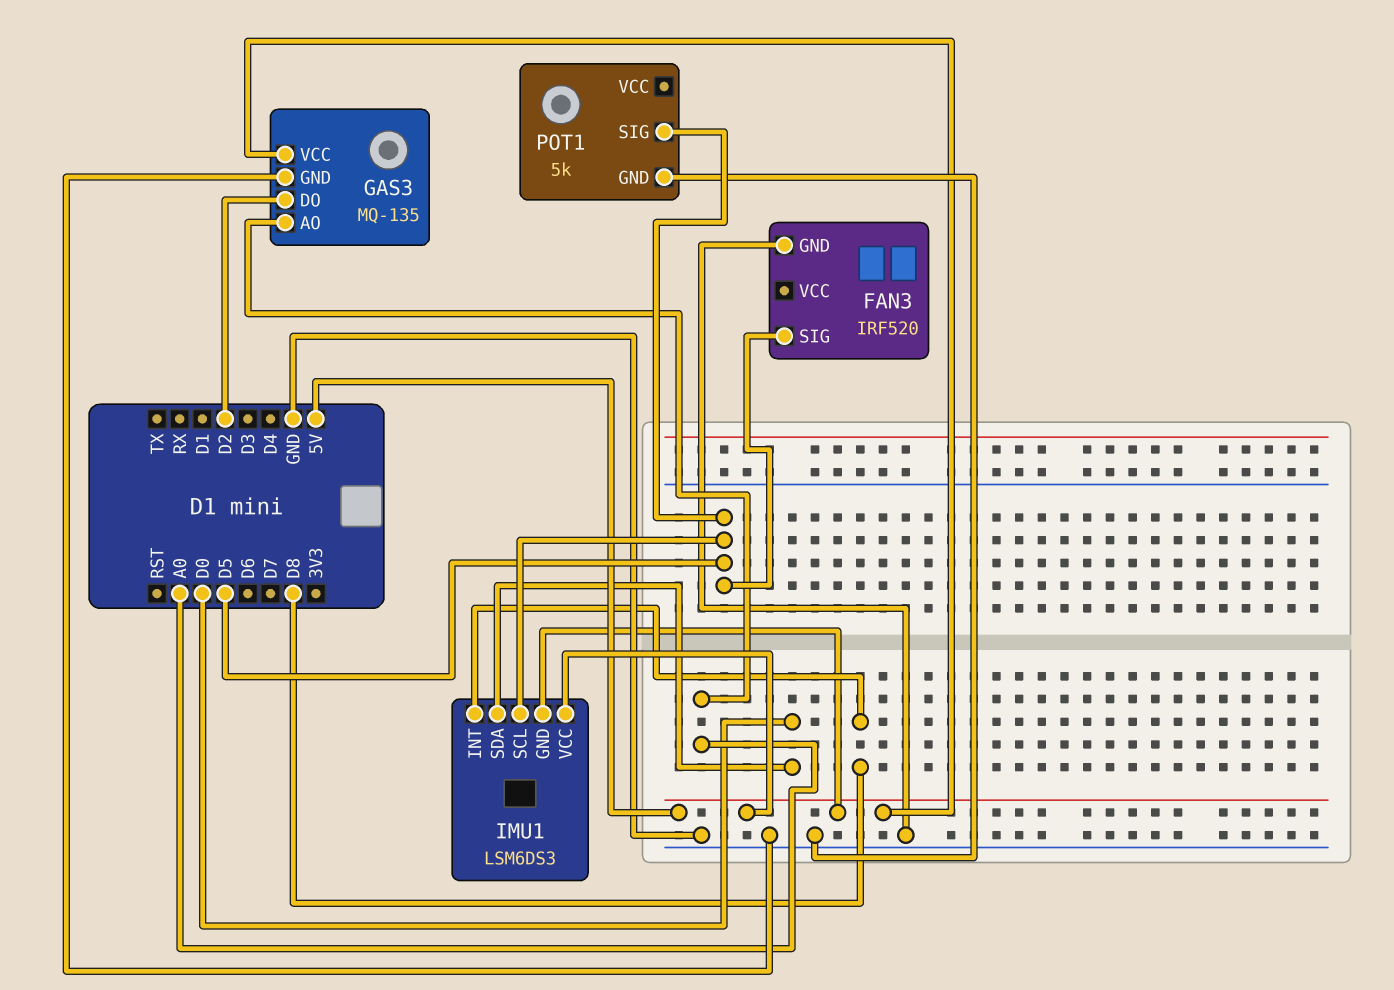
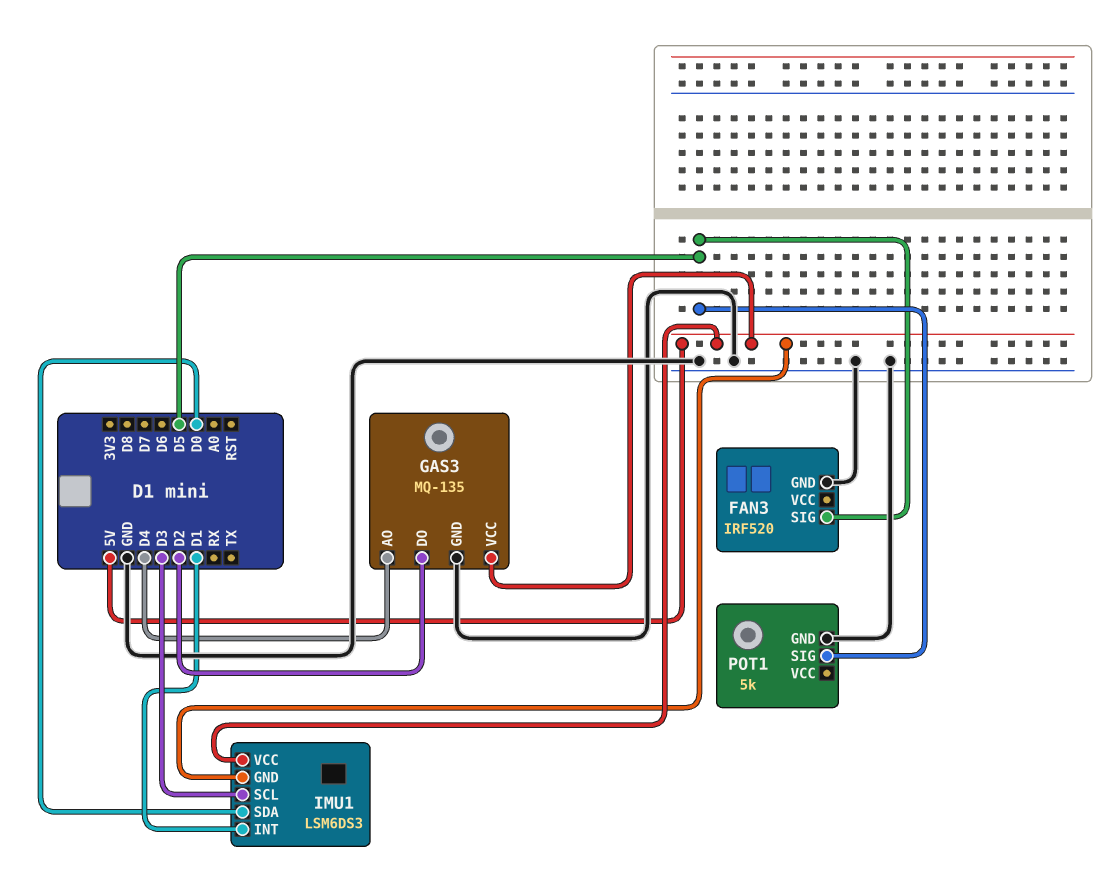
GAS3 pin AO: A0 -> D4
IMU1 pin INT: D8 -> D1
IMU1 pin SCL: D5 -> D3

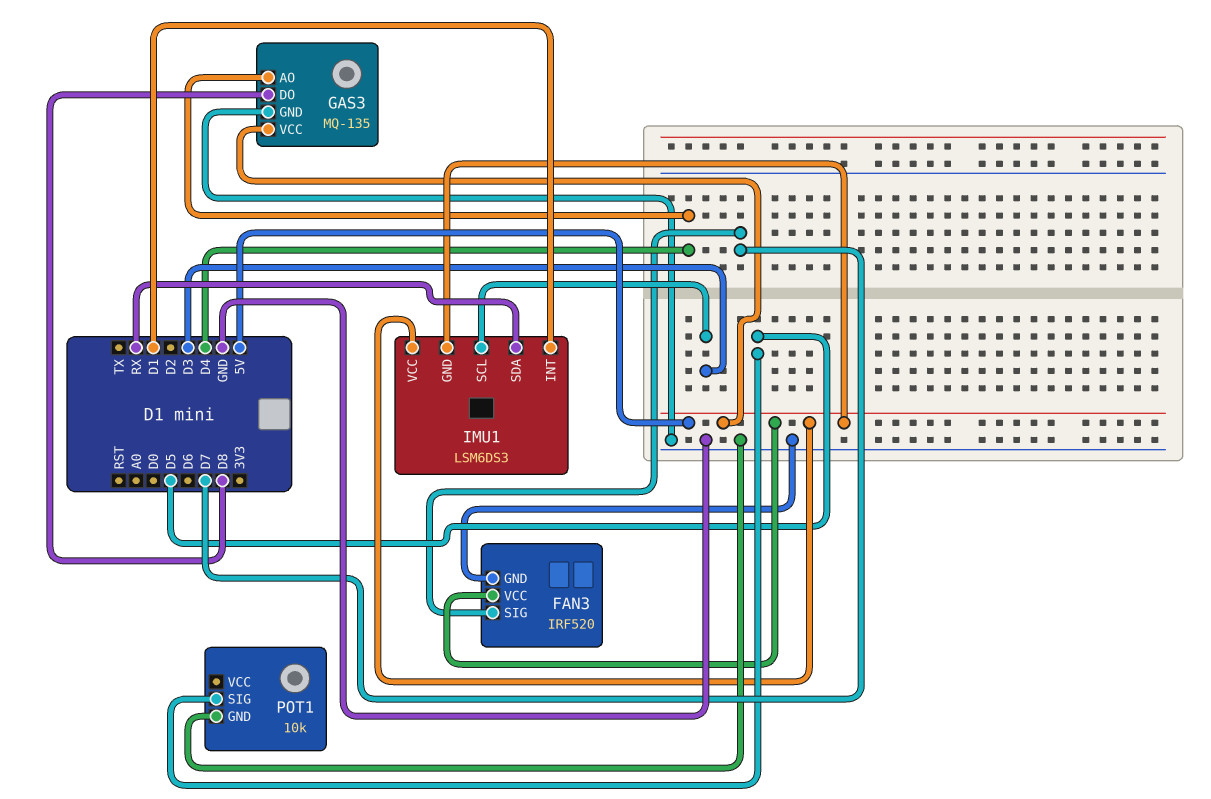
FAN3 pin SIG: D5 -> D7
FAN3 pin VCC: none -> 5V
GAS3 pin DO: D2 -> D8
IMU1 pin SDA: D0 -> RX
POT1: 5k -> 10k

